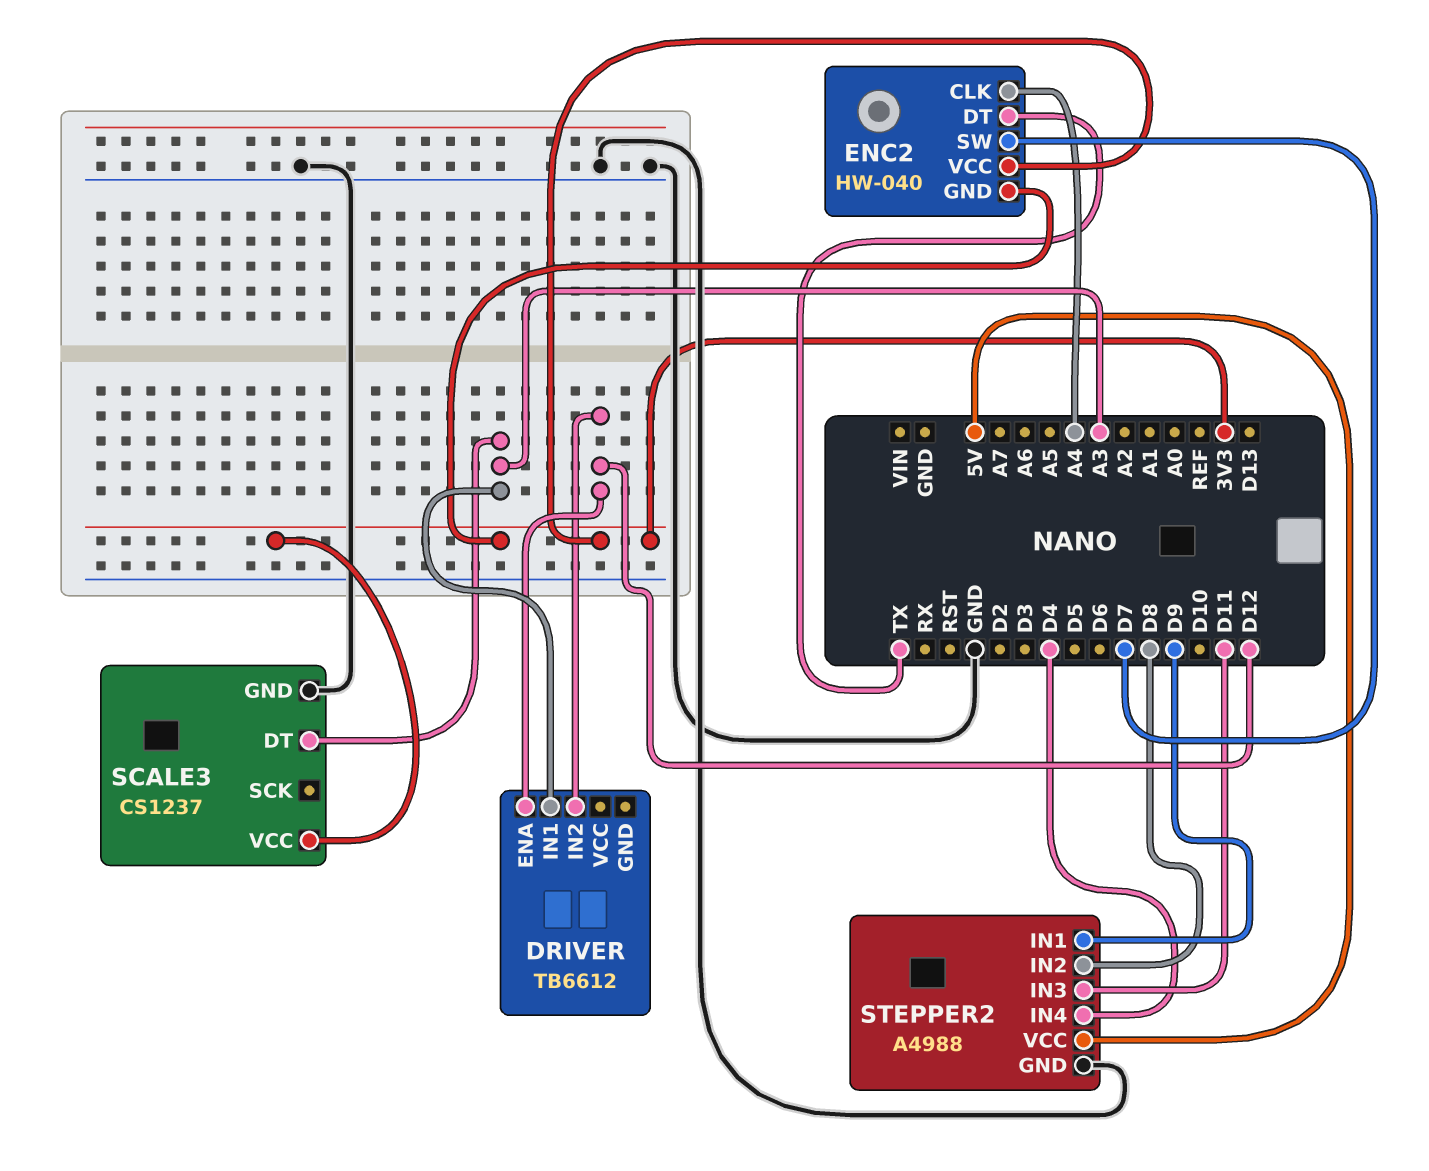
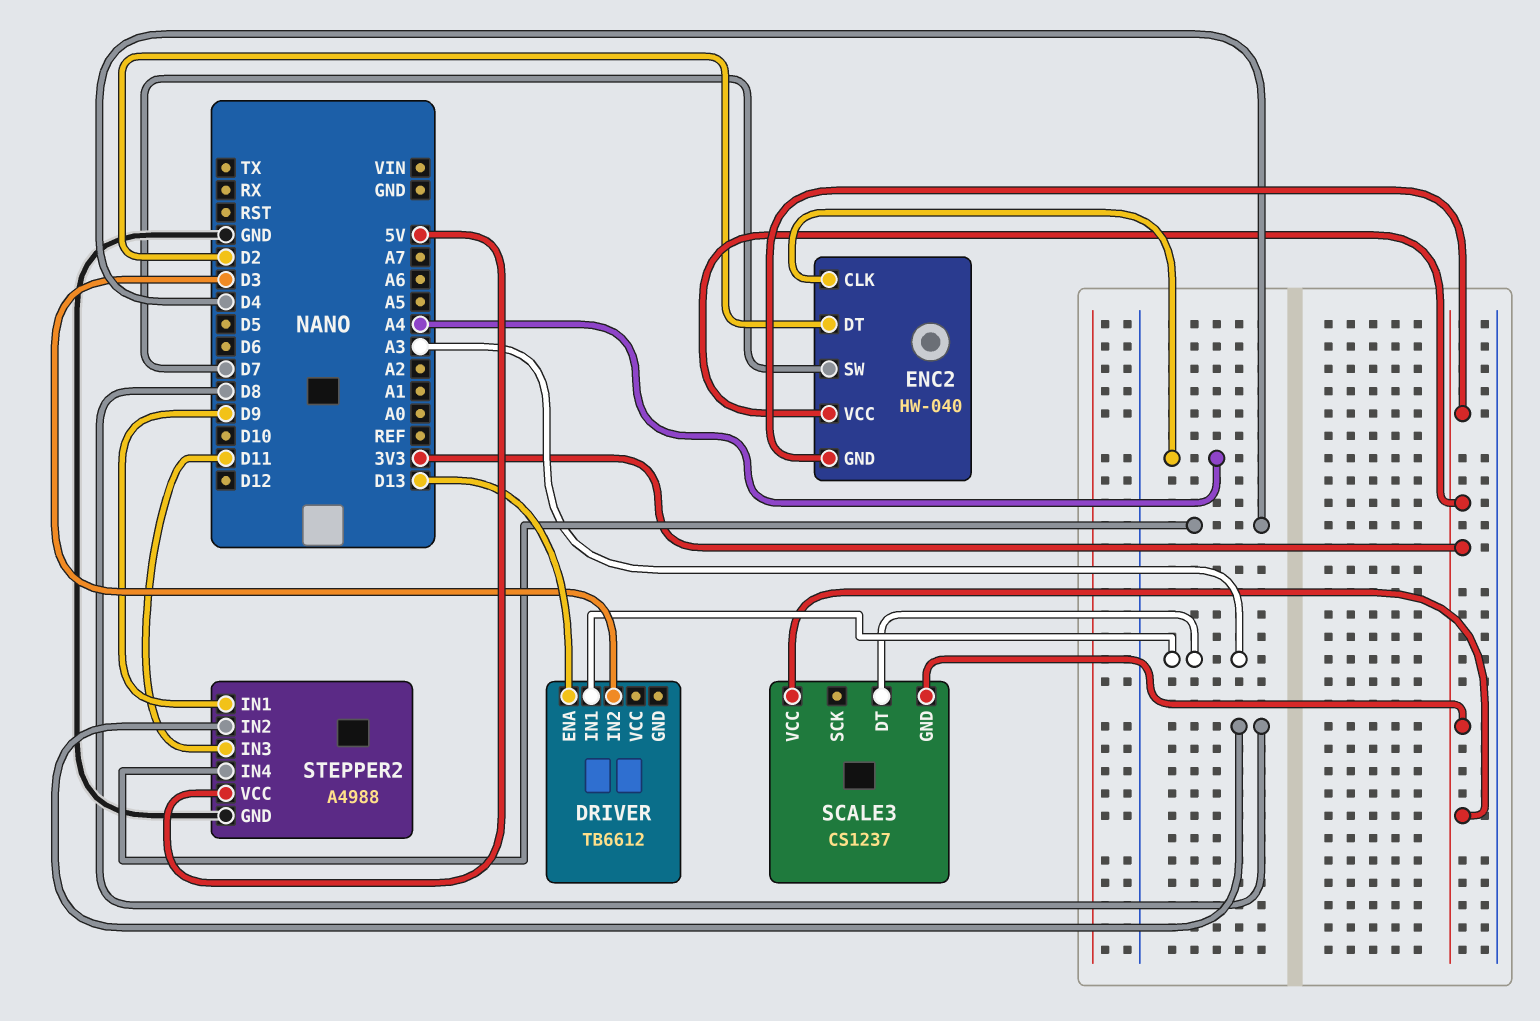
DRIVER pin ENA: D12 -> D13
DRIVER pin IN2: D12 -> D3
ENC2 pin DT: TX -> D2
SCALE3 pin GND: GND -> 3V3

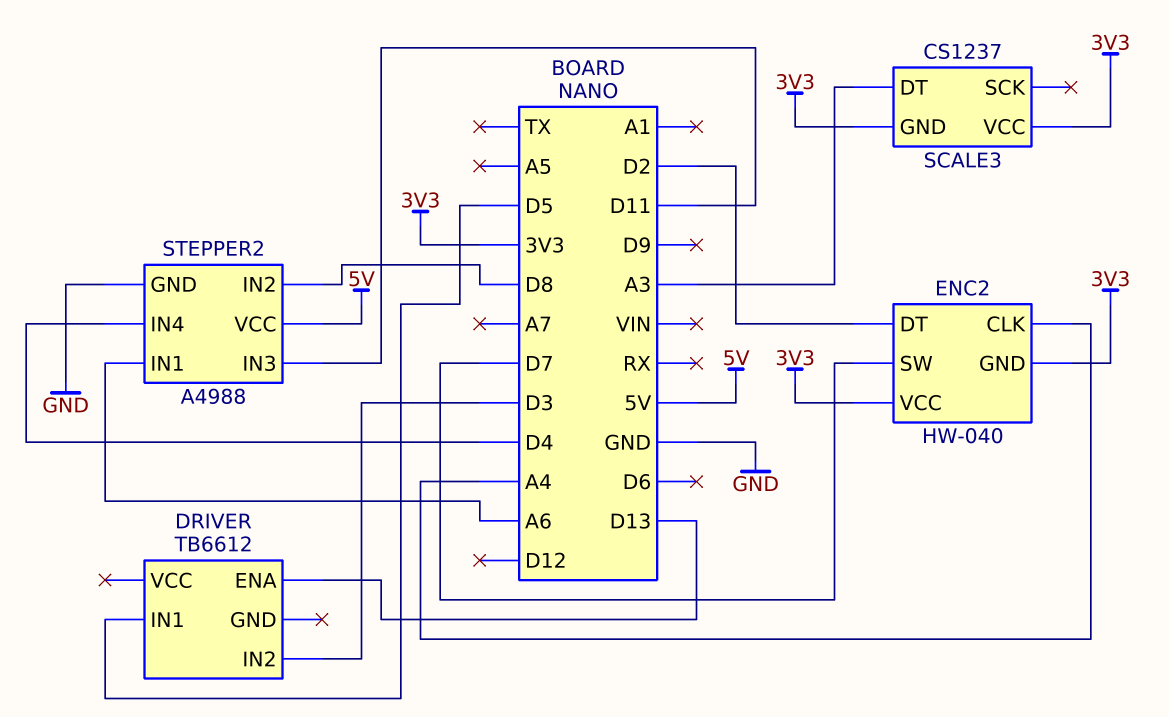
DRIVER pin IN1: A3 -> D5
STEPPER2 pin IN1: D9 -> A6

